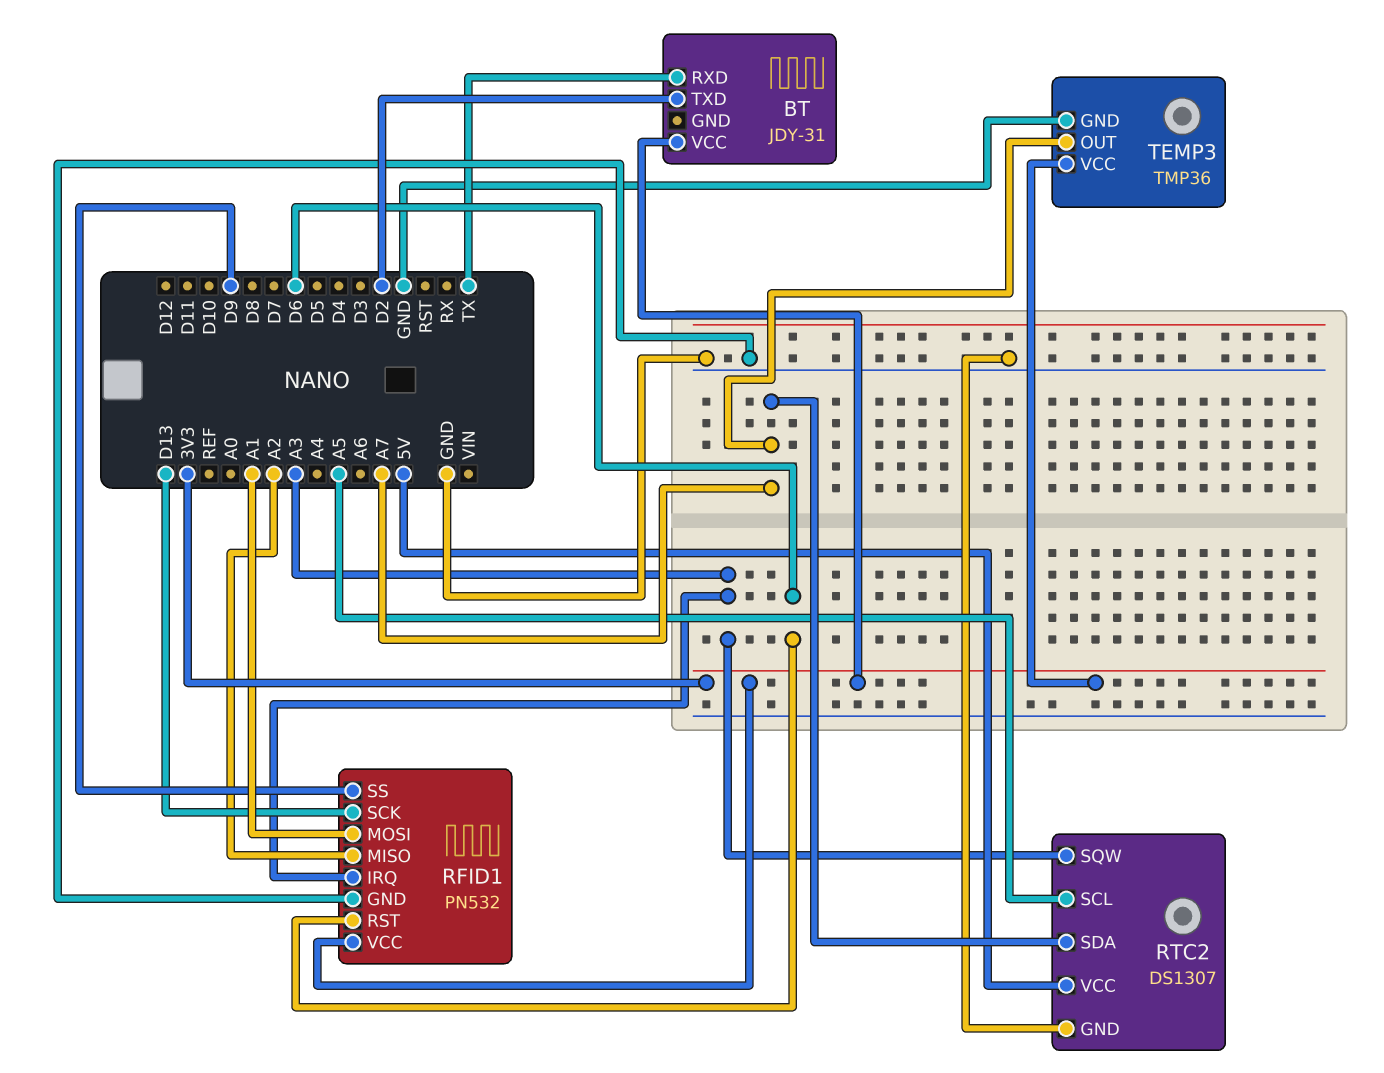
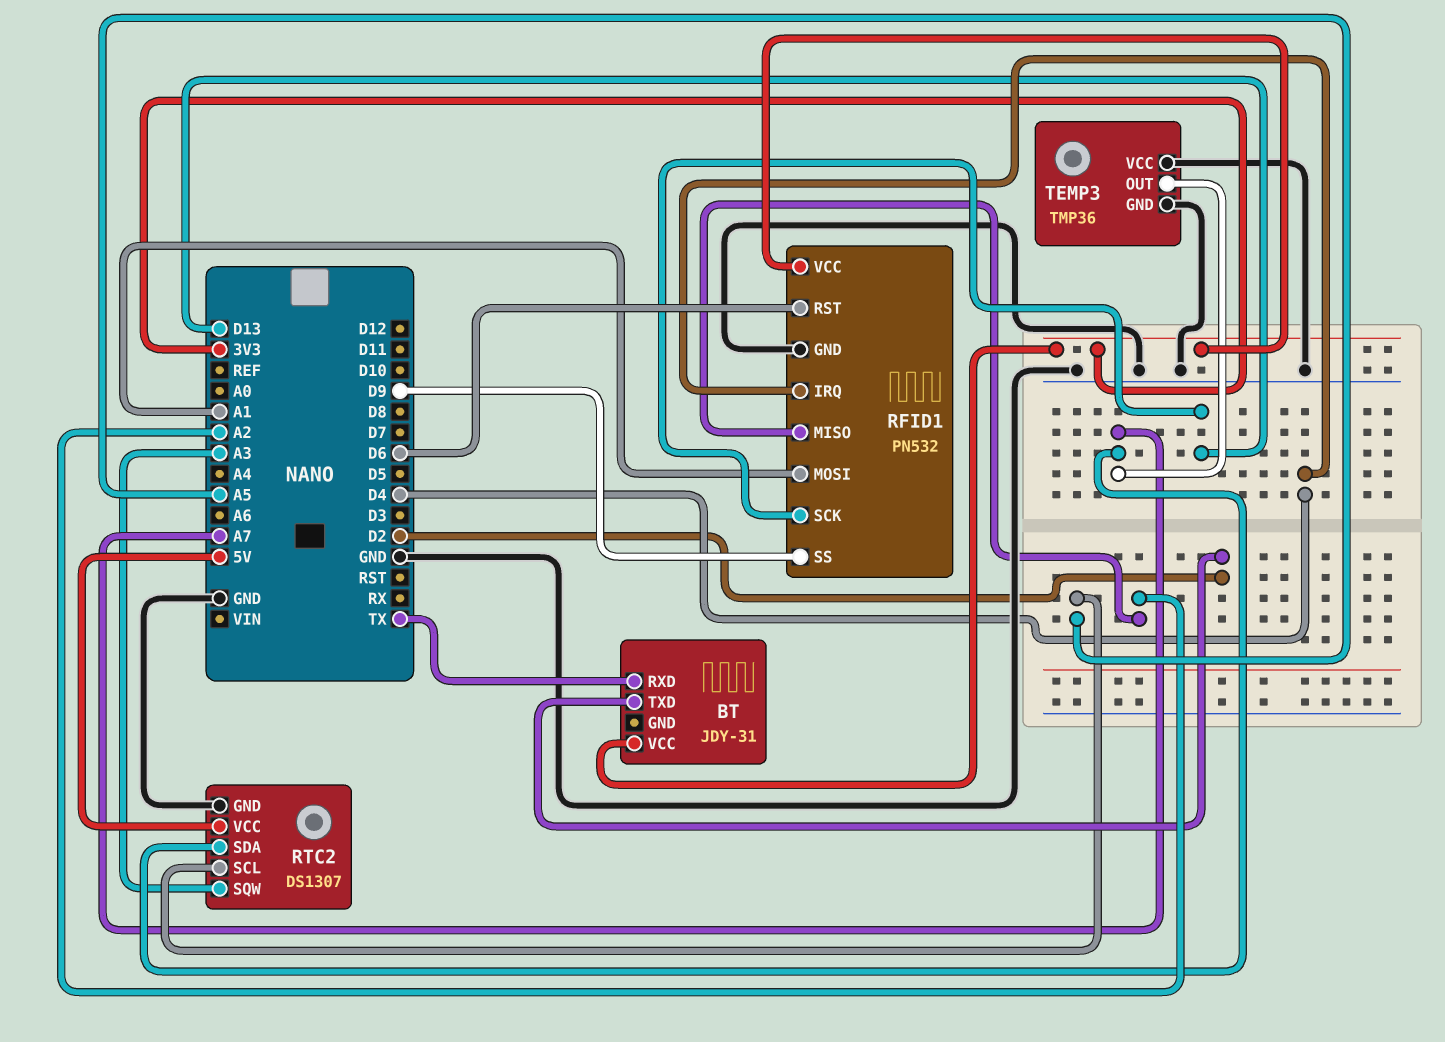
RFID1 pin IRQ: A3 -> D4
TEMP3 pin VCC: 3V3 -> GND

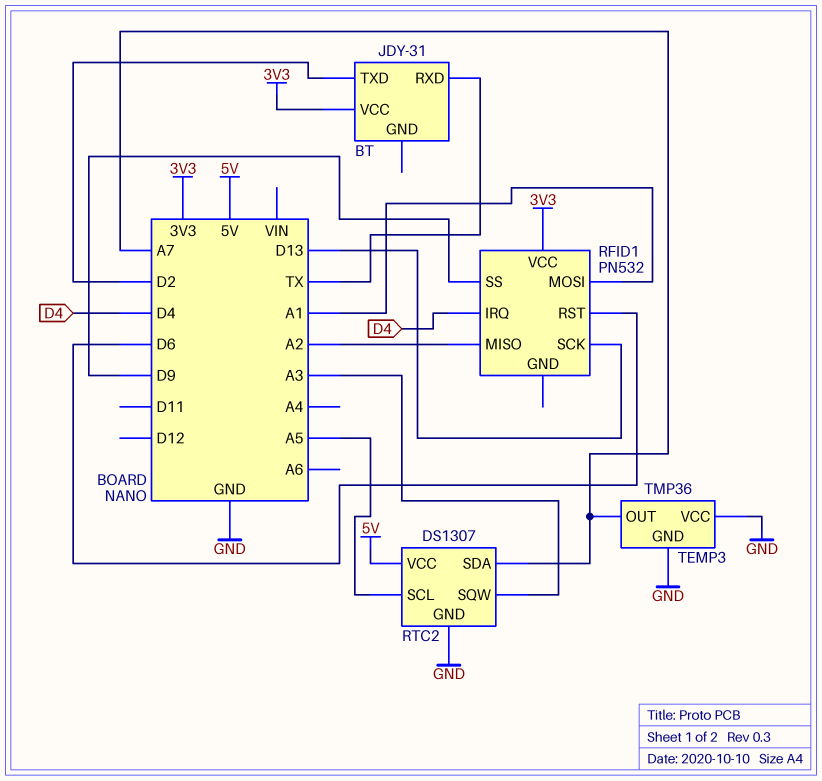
RFID1 pin GND: GND -> none

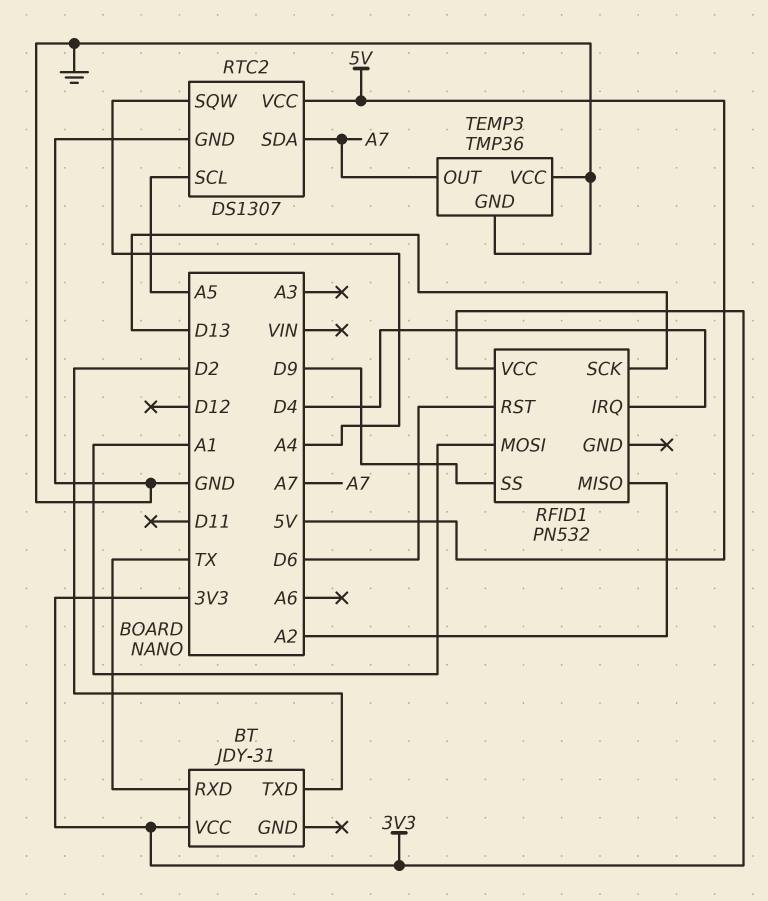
RTC2 pin SQW: A3 -> A4

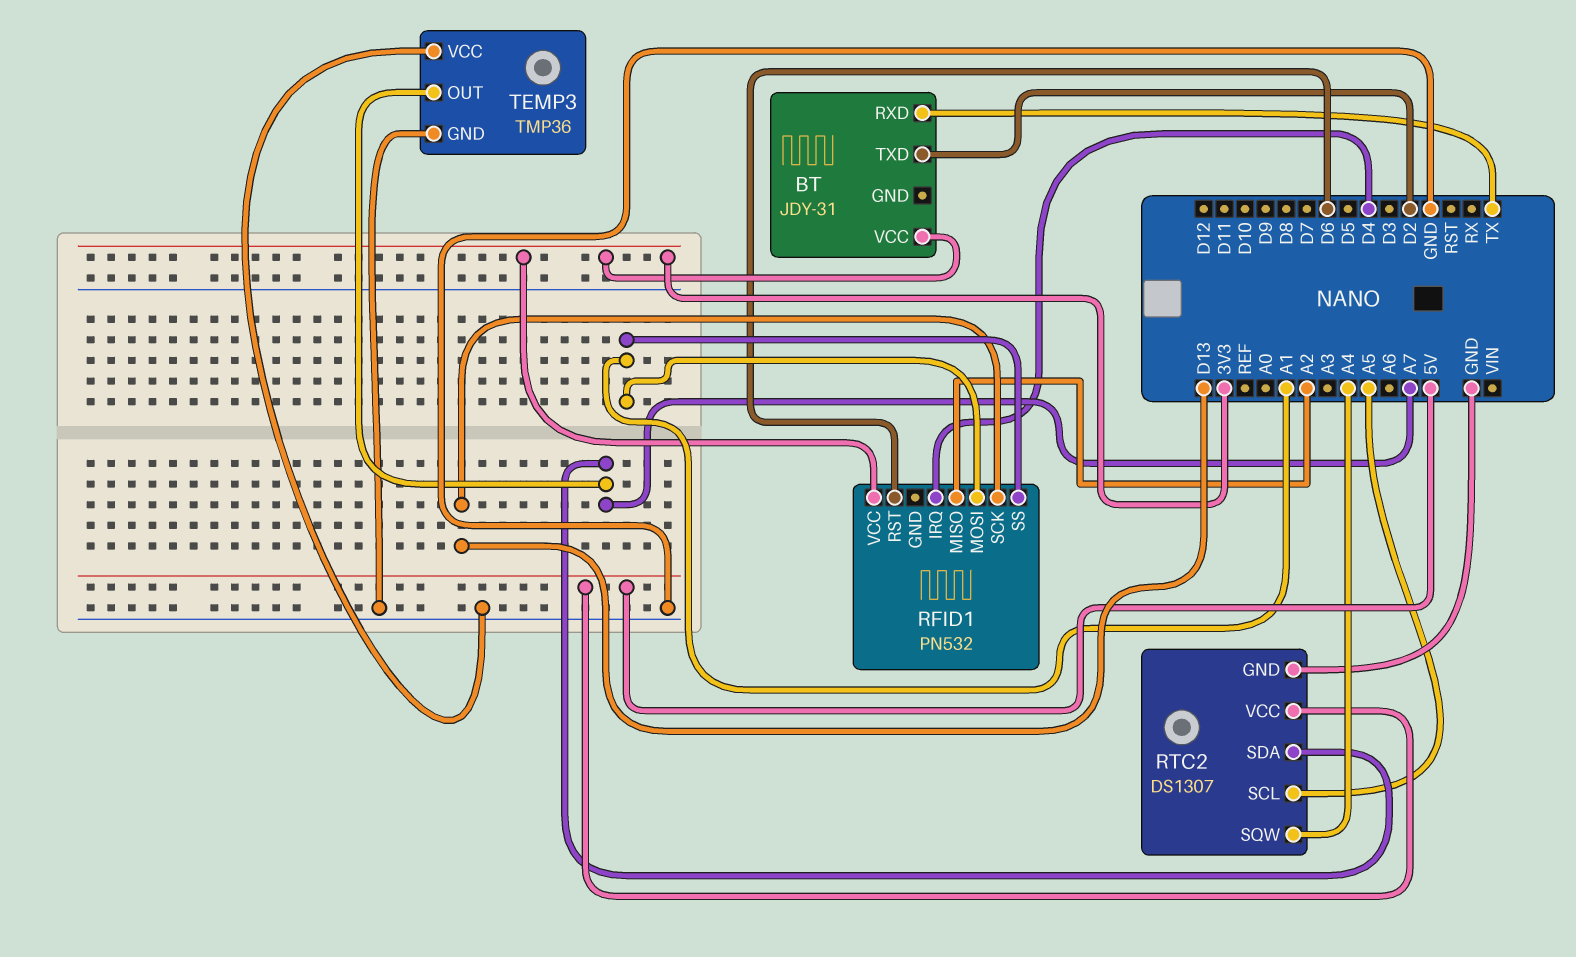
RFID1 pin SS: D9 -> A1

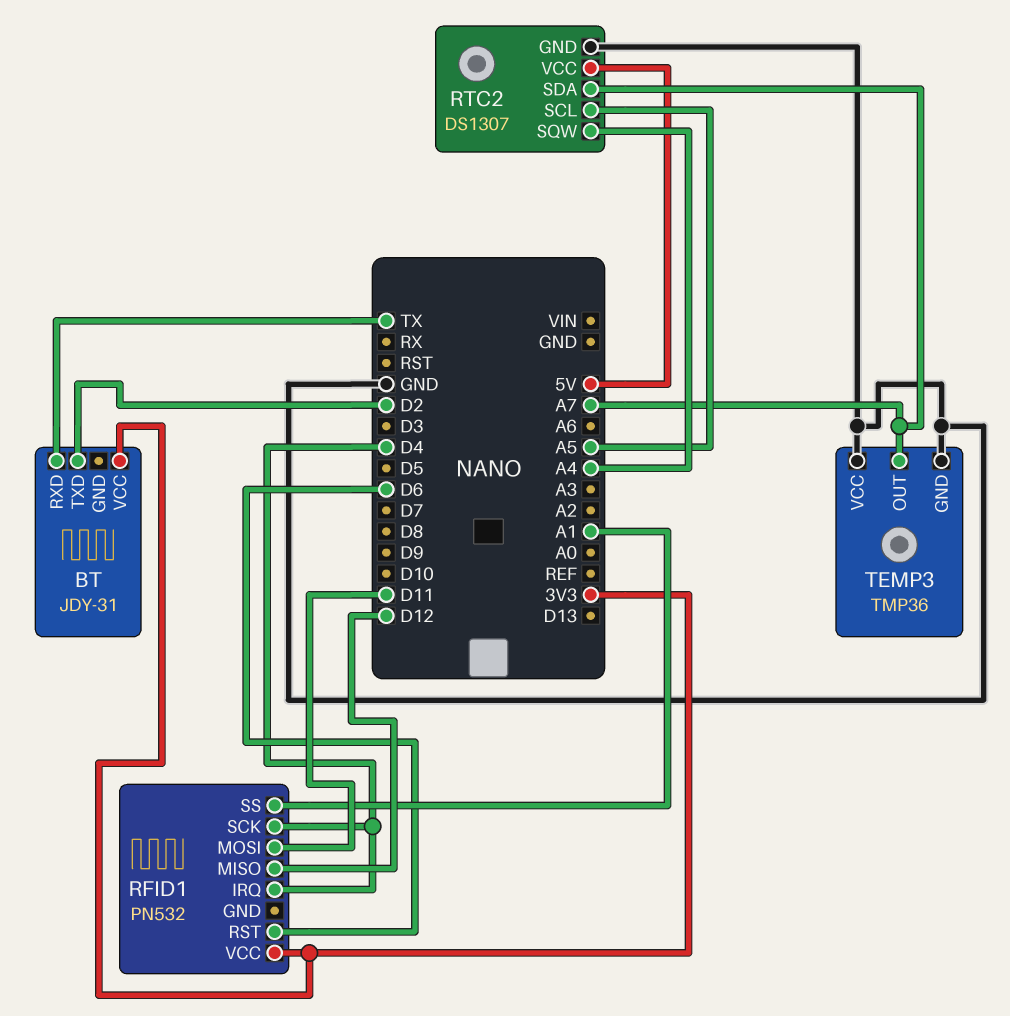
RFID1 pin MISO: A2 -> D12
RFID1 pin MOSI: A1 -> D11
RFID1 pin SCK: D13 -> D4

